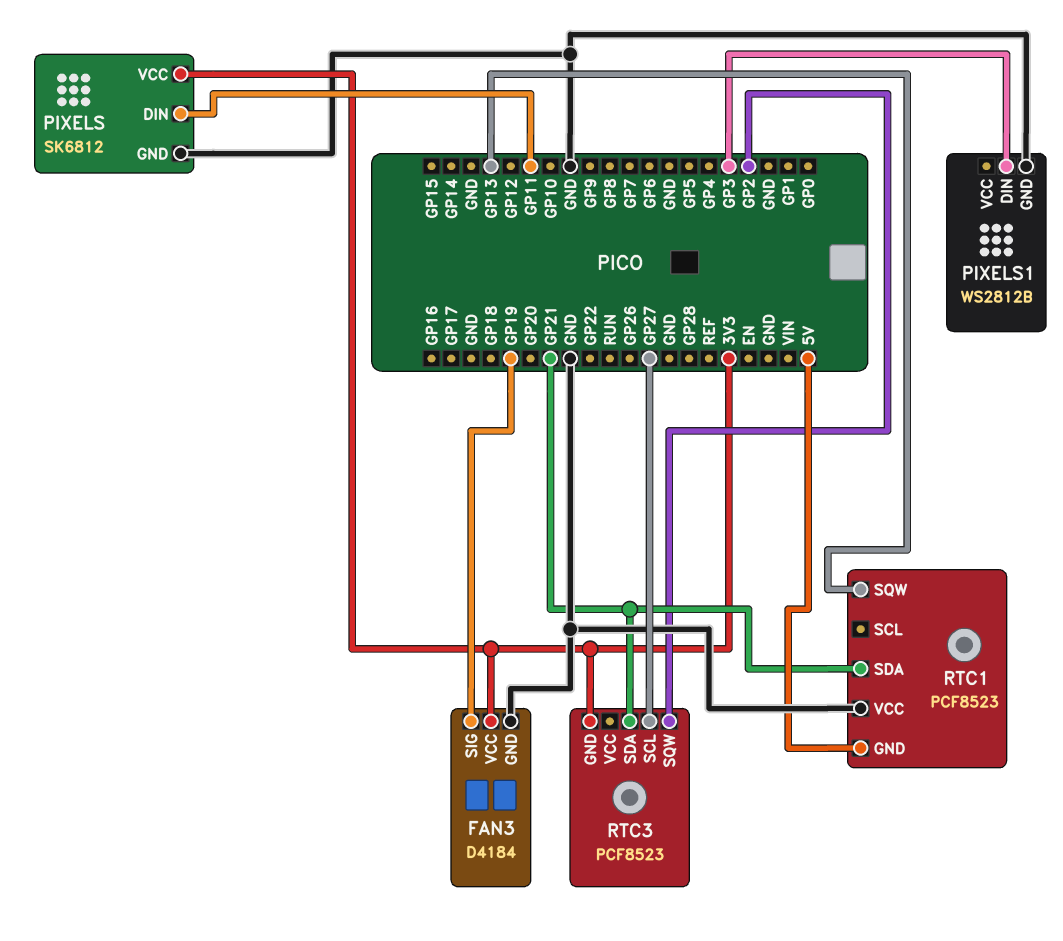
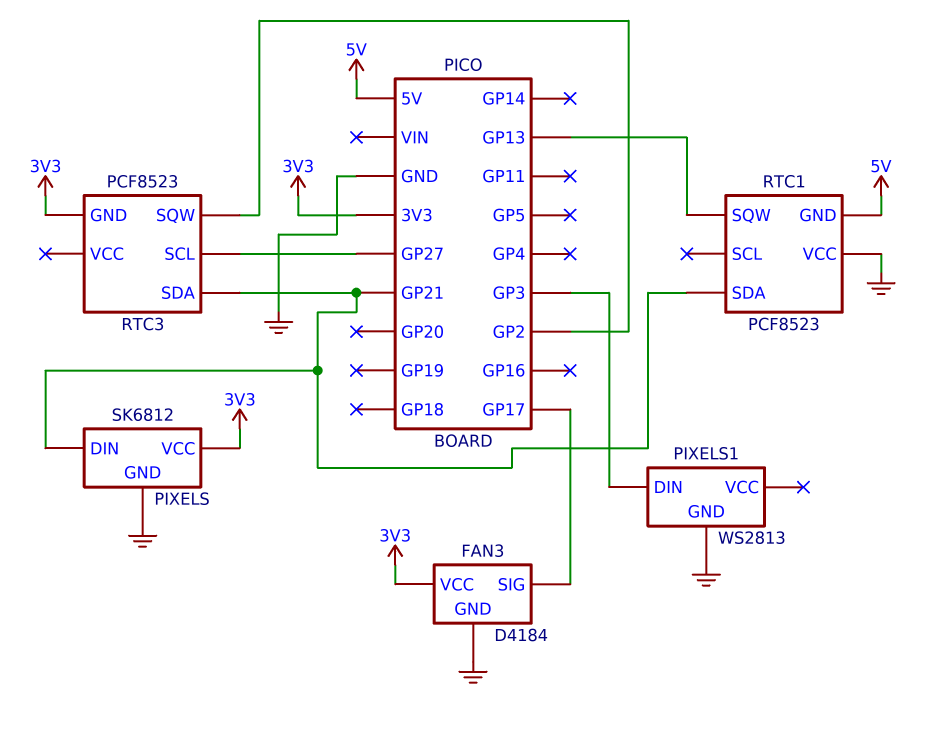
FAN3 pin SIG: GP19 -> GP17
PIXELS pin DIN: GP11 -> GP21
PIXELS1: WS2812B -> WS2813

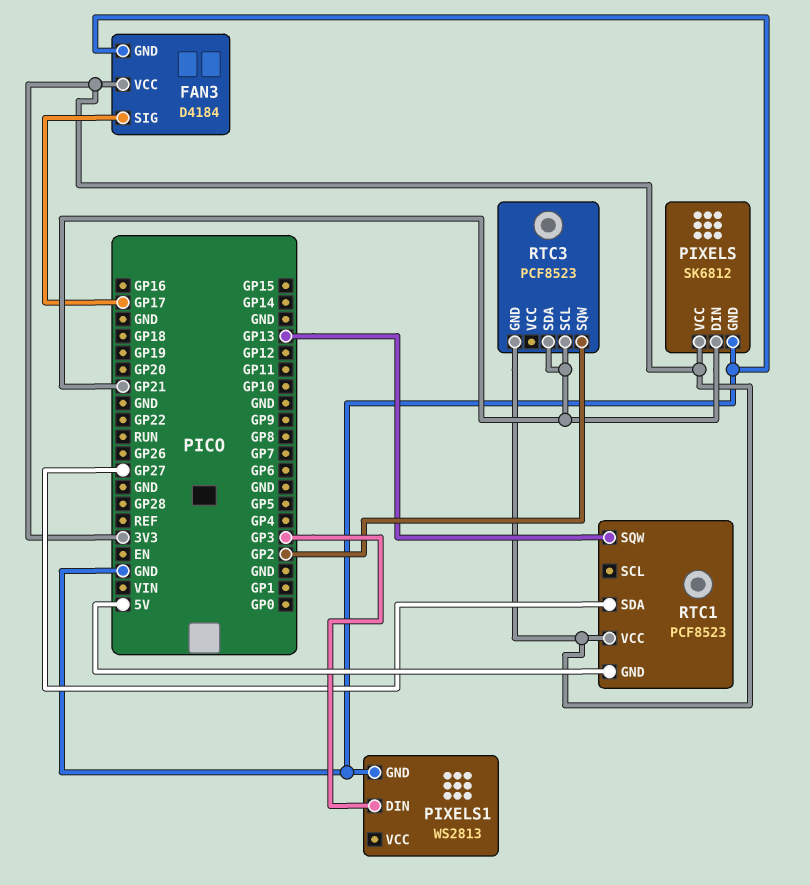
RTC1 pin SDA: GP21 -> GP27
RTC1 pin VCC: GND -> 3V3
RTC3 pin SCL: GP27 -> GP21

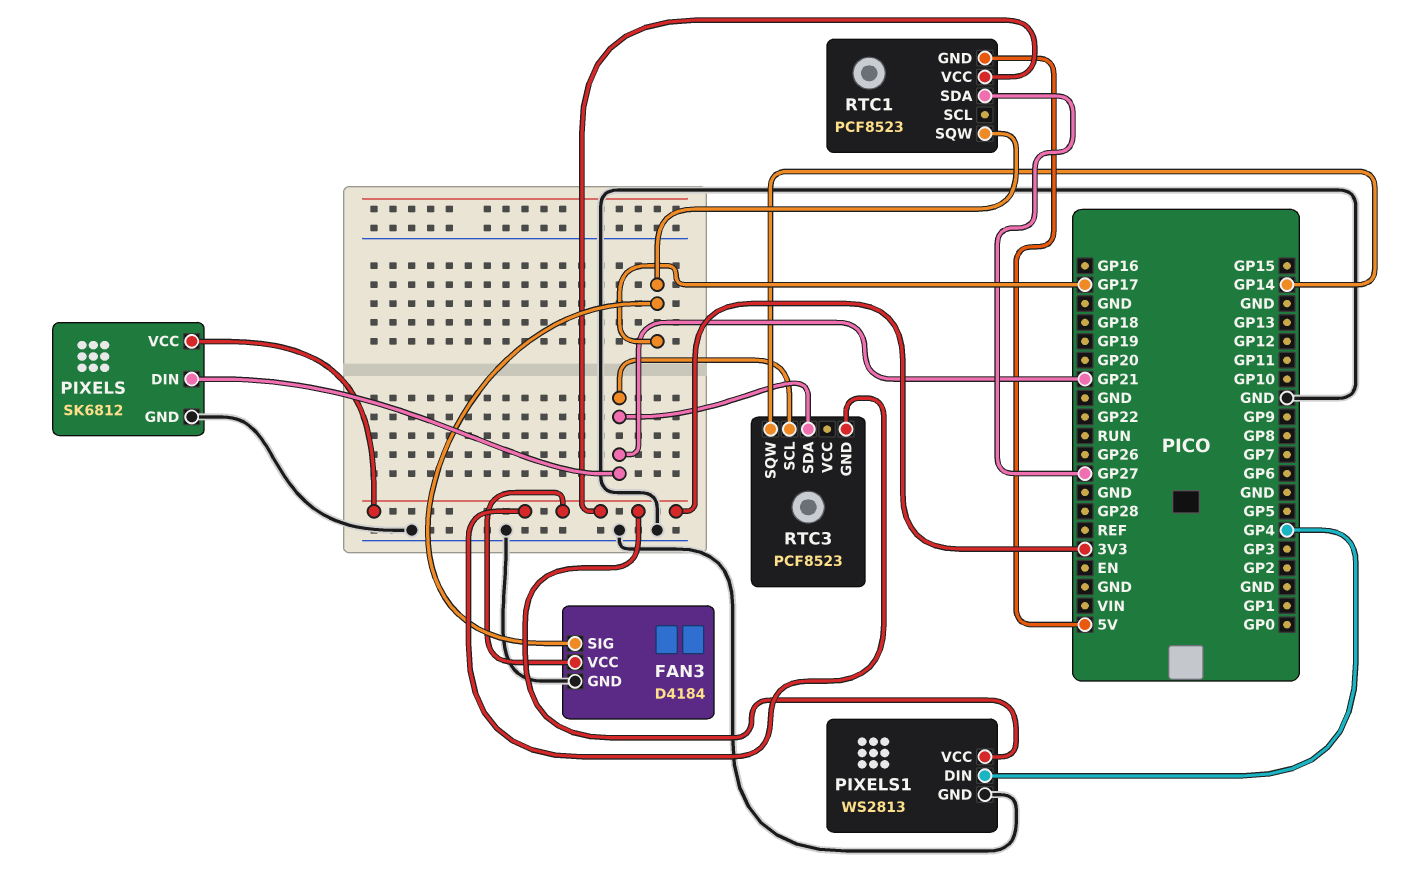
PIXELS1 pin DIN: GP3 -> GP4
PIXELS1 pin VCC: none -> 3V3
RTC1 pin SQW: GP13 -> GP17
RTC3 pin SQW: GP2 -> GP14

